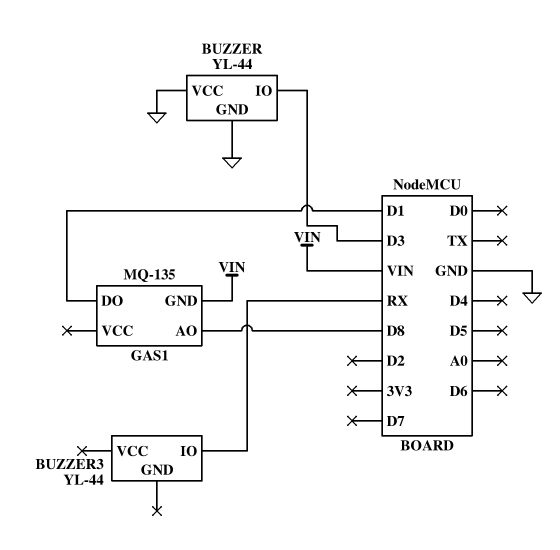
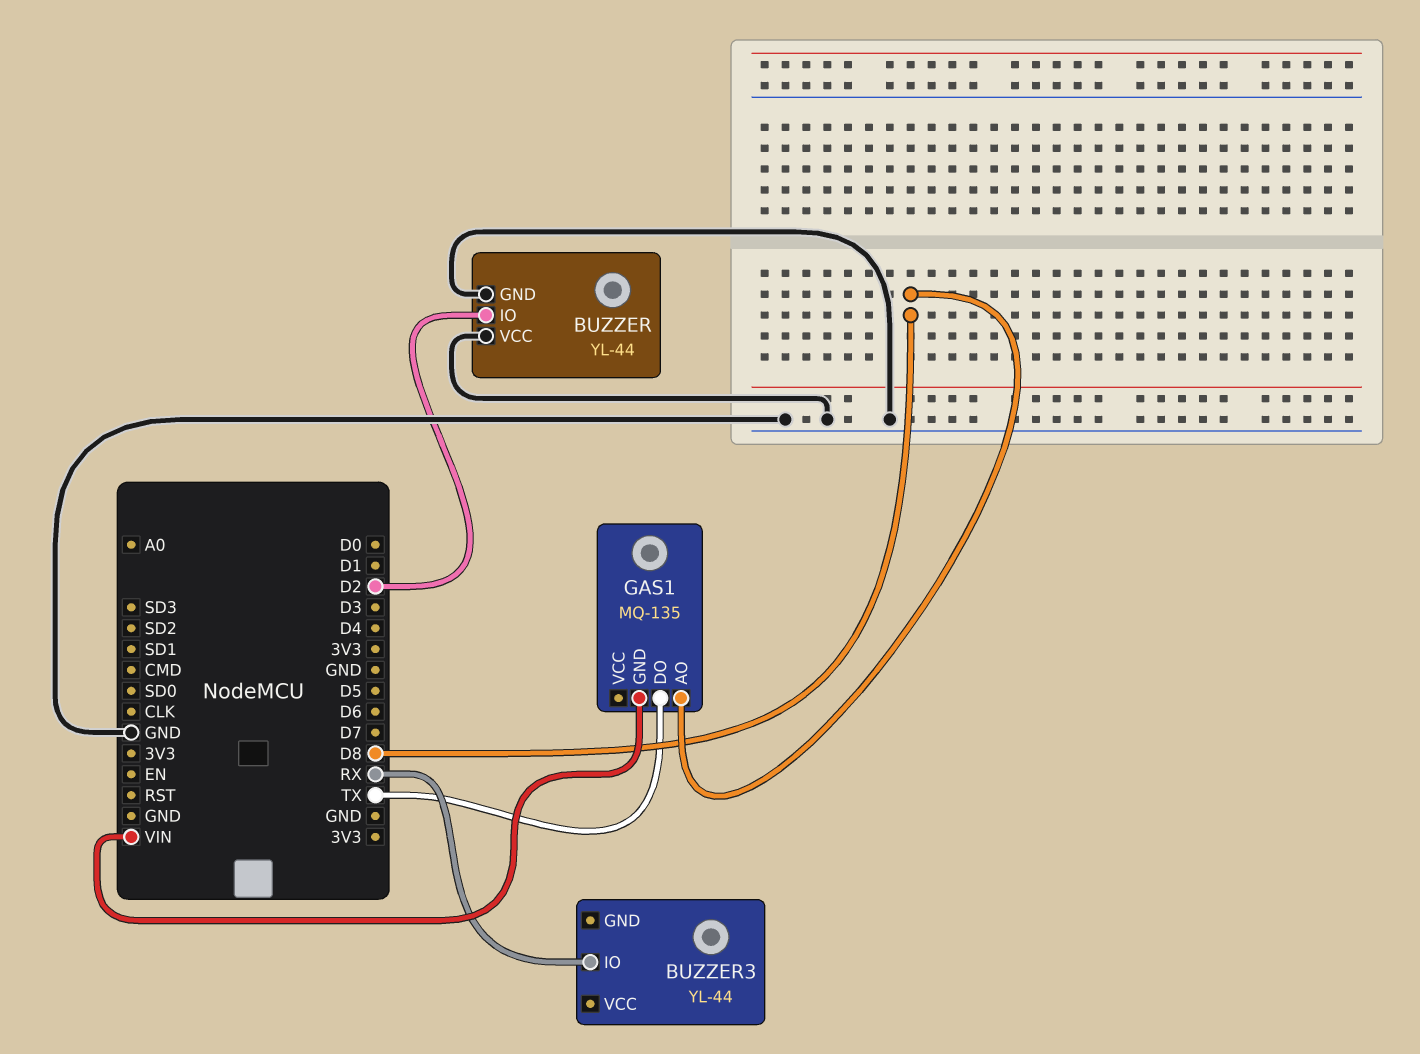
BUZZER pin IO: D3 -> D2
GAS1 pin DO: D1 -> TX

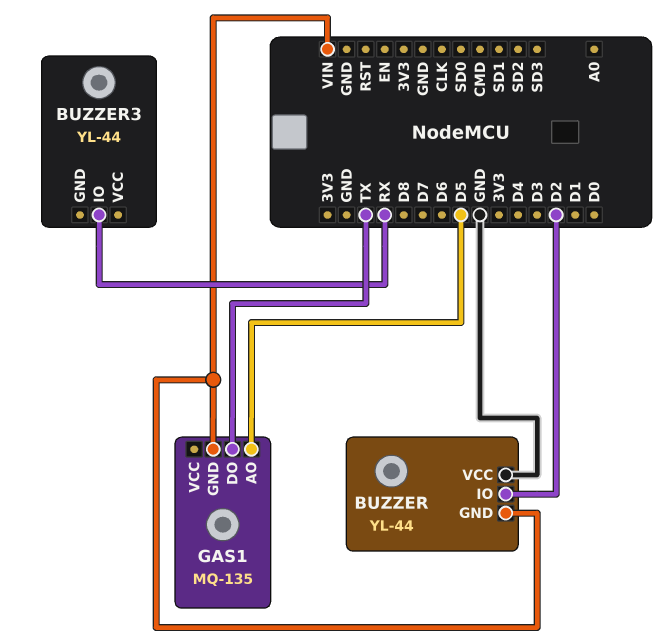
BUZZER pin GND: GND -> VIN
GAS1 pin AO: D8 -> D5

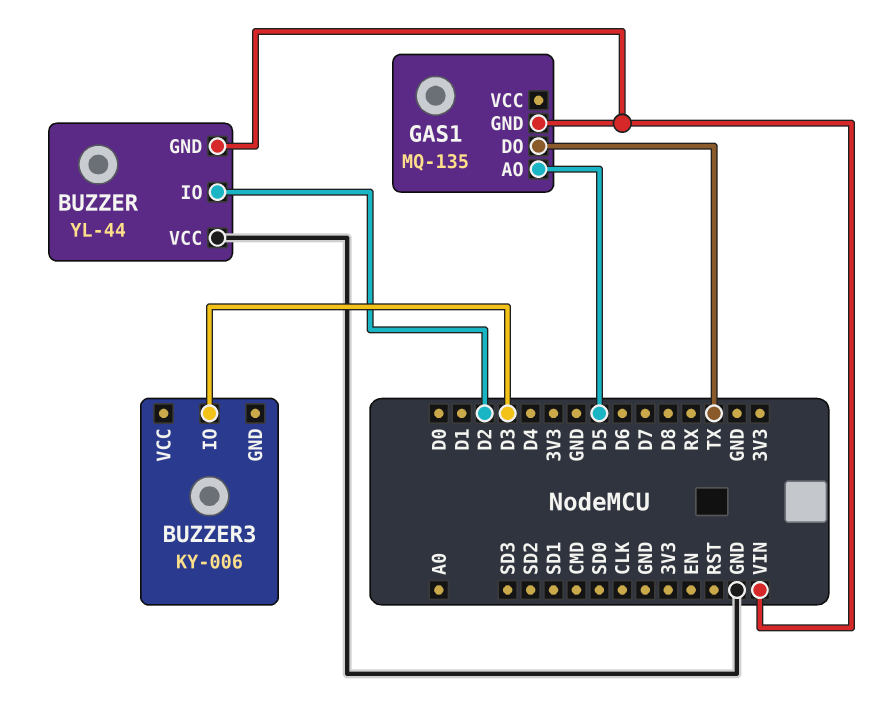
BUZZER3: YL-44 -> KY-006
BUZZER3 pin IO: RX -> D3

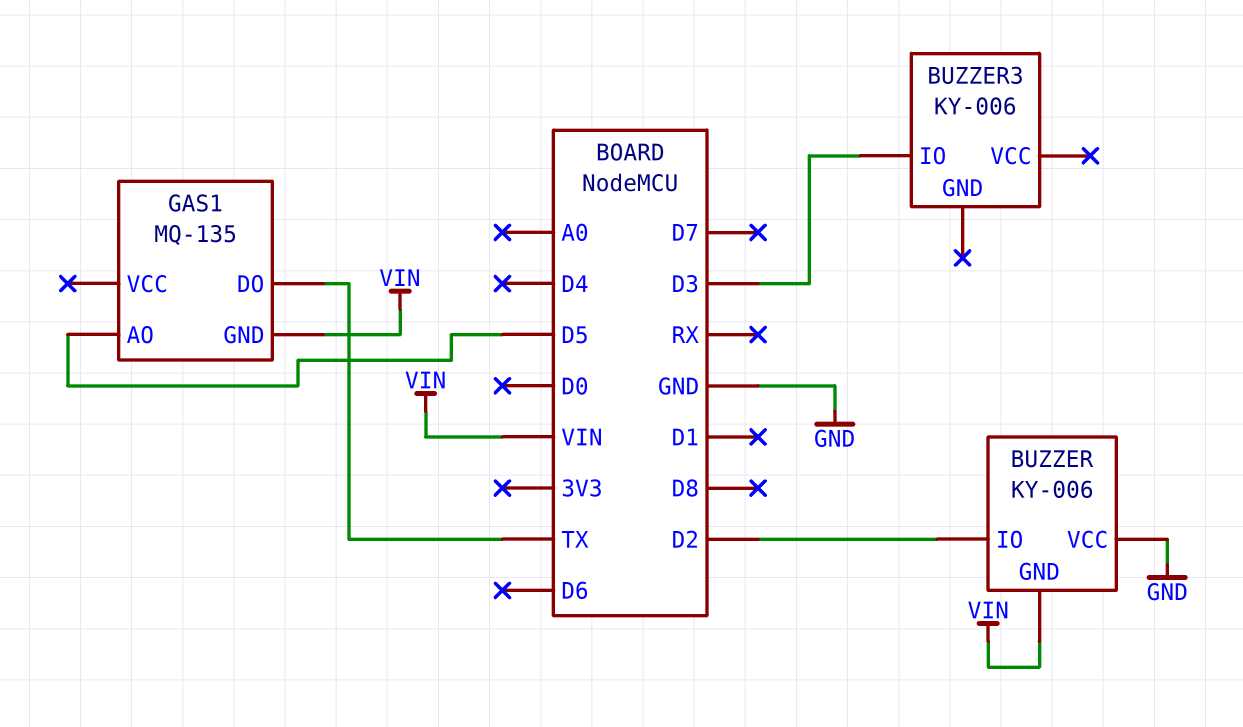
BUZZER: YL-44 -> KY-006

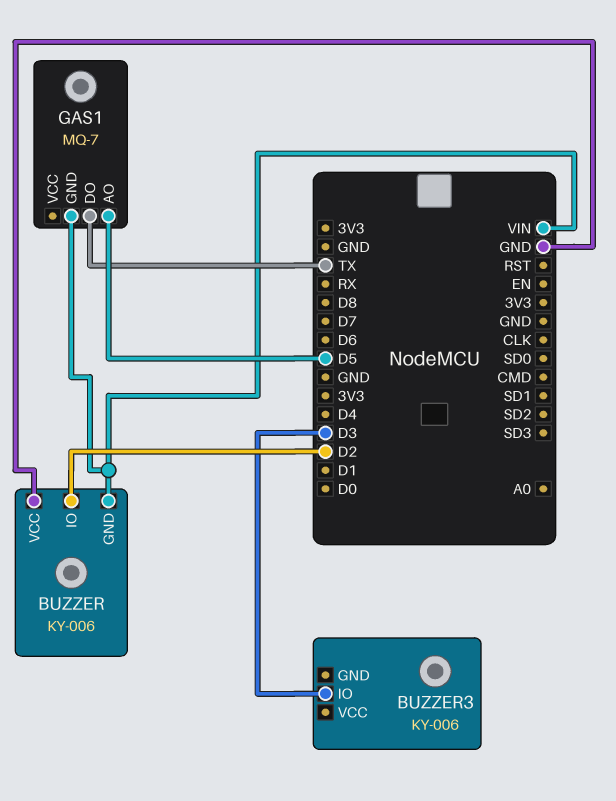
GAS1: MQ-135 -> MQ-7

